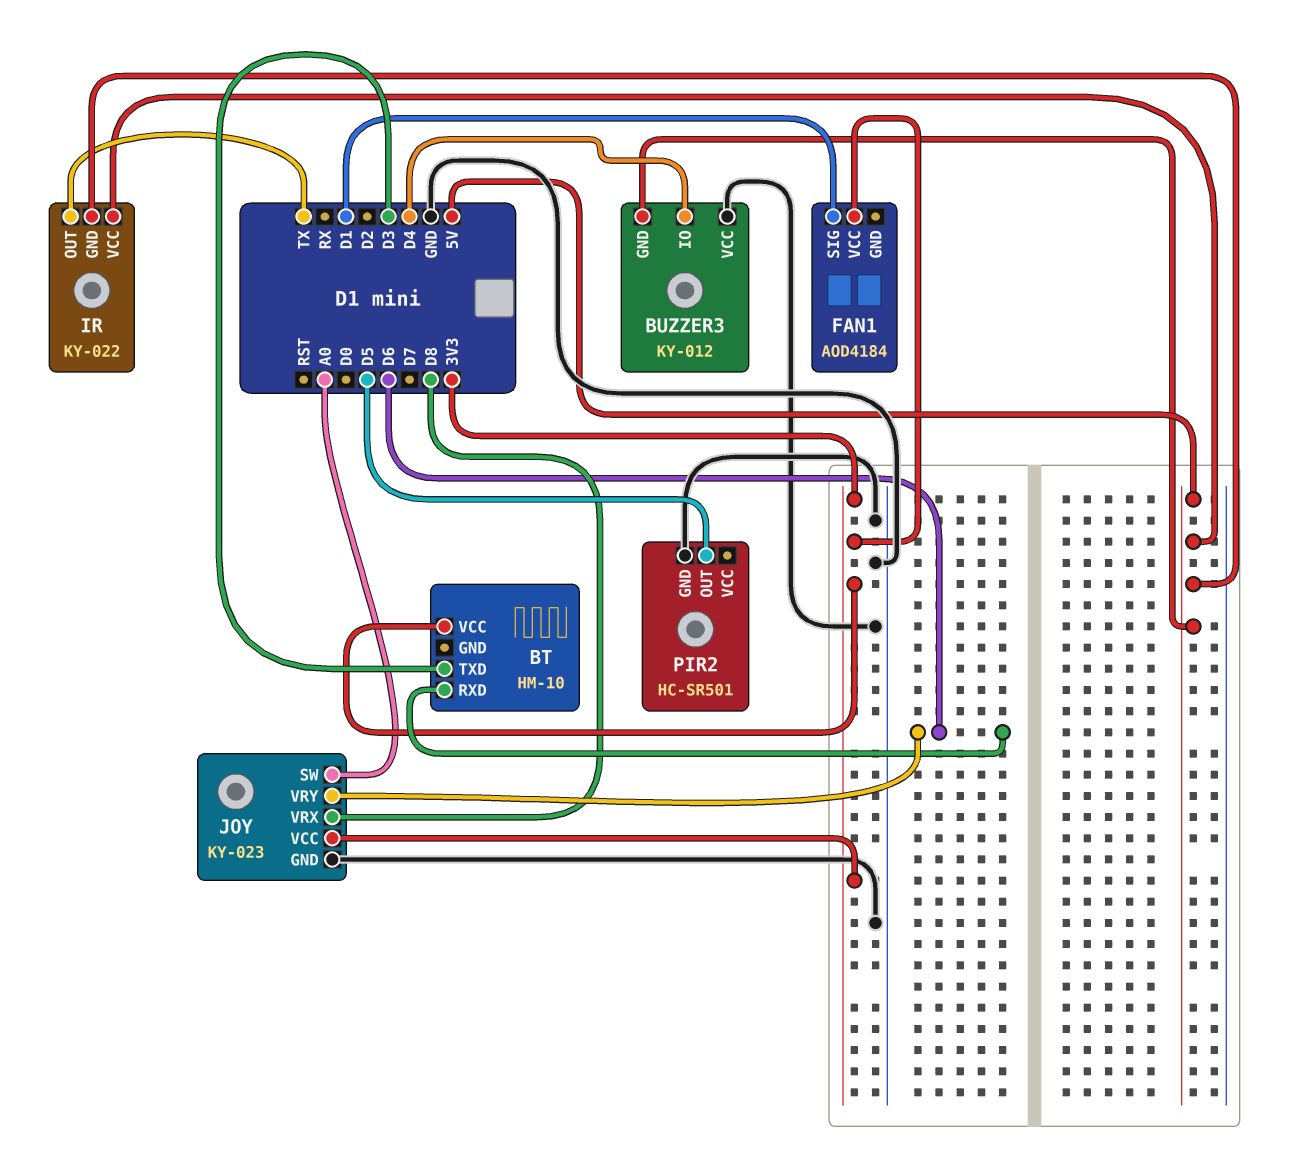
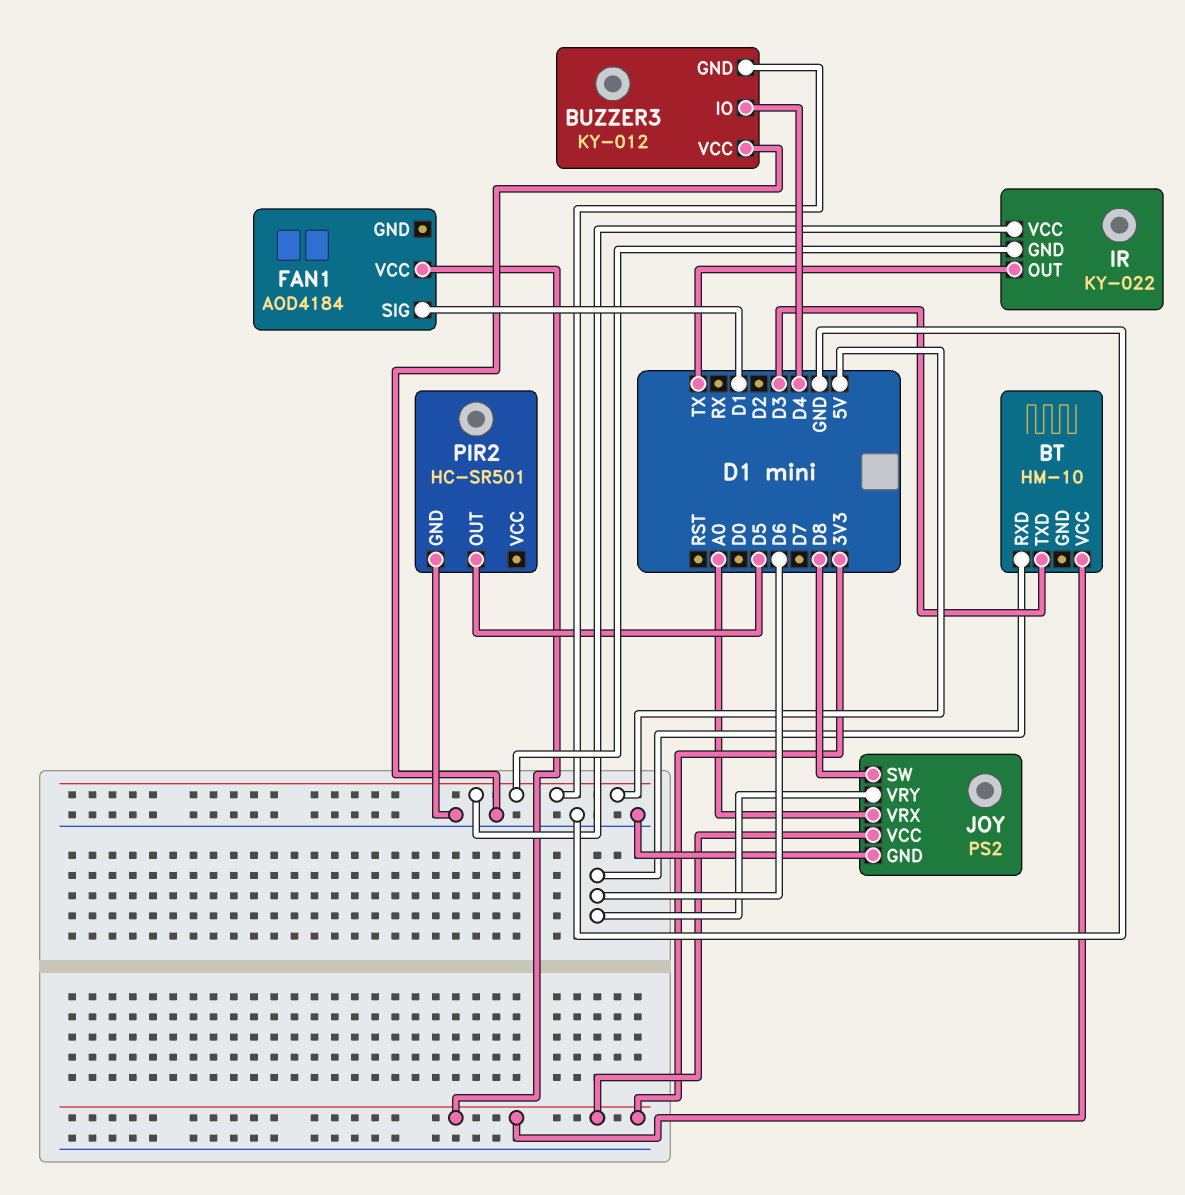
JOY: KY-023 -> PS2
JOY pin SW: A0 -> D8
JOY pin VRX: D8 -> A0

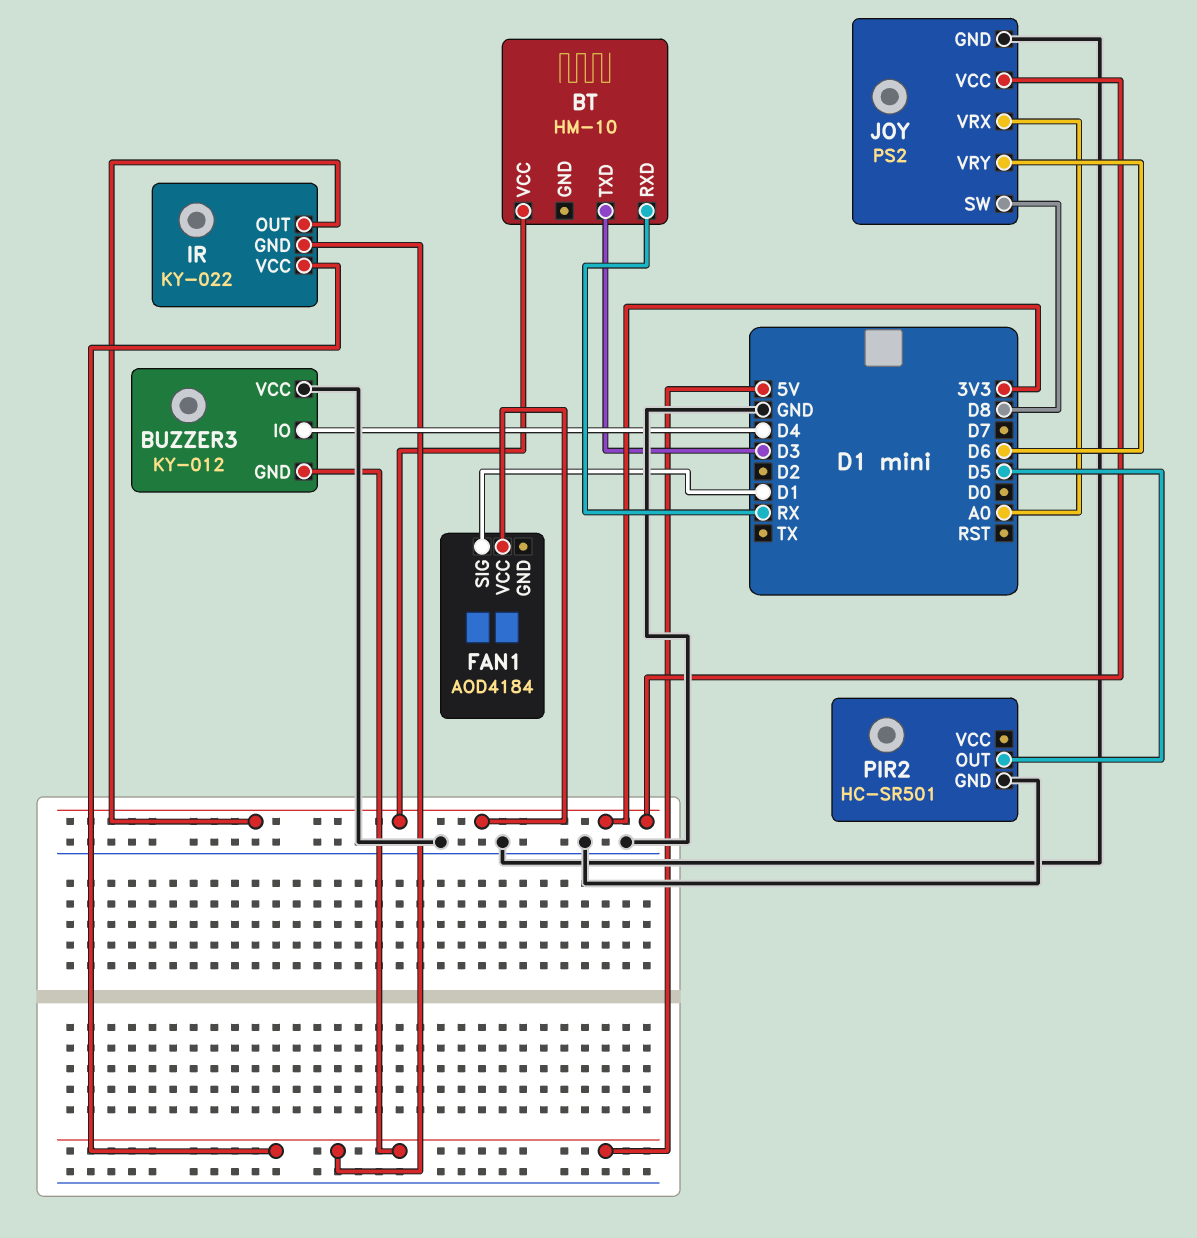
BT pin RXD: D6 -> RX
IR pin OUT: TX -> 3V3

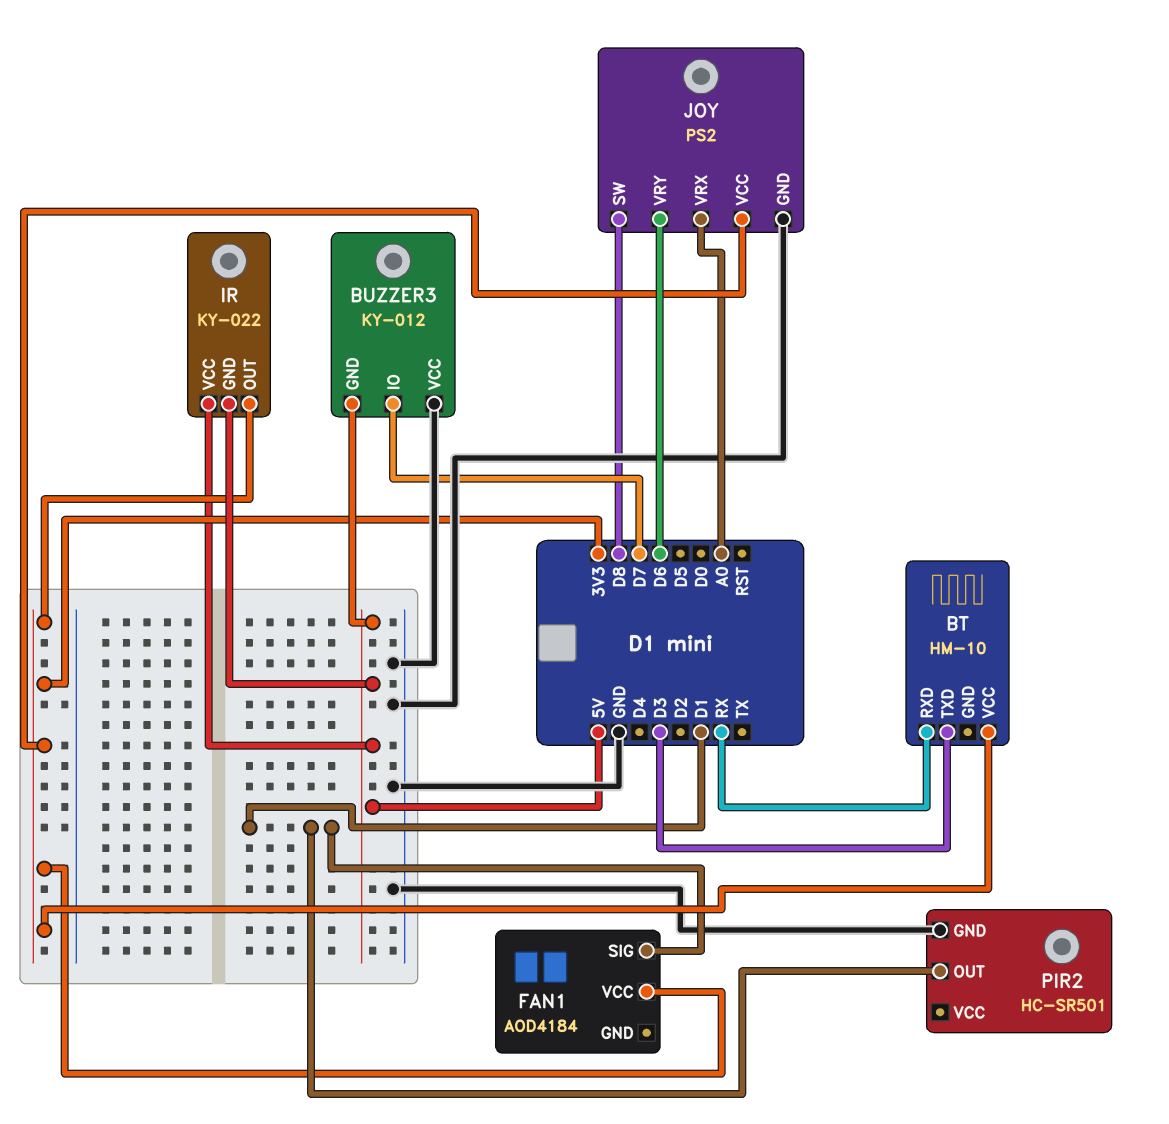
BUZZER3 pin IO: D4 -> D7
PIR2 pin OUT: D5 -> D1

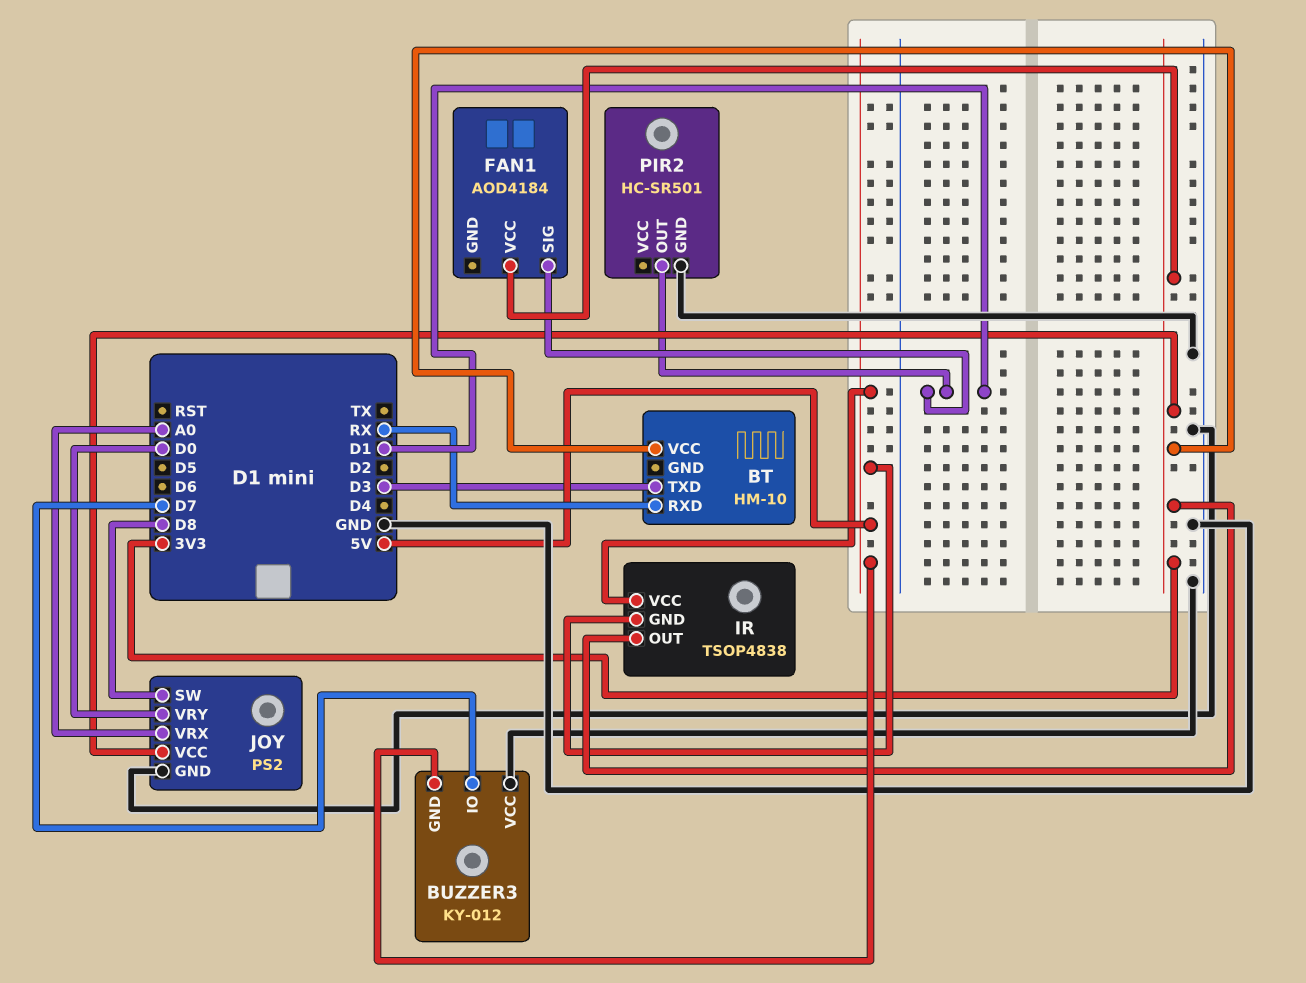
IR: KY-022 -> TSOP4838
JOY pin VRY: D6 -> D0

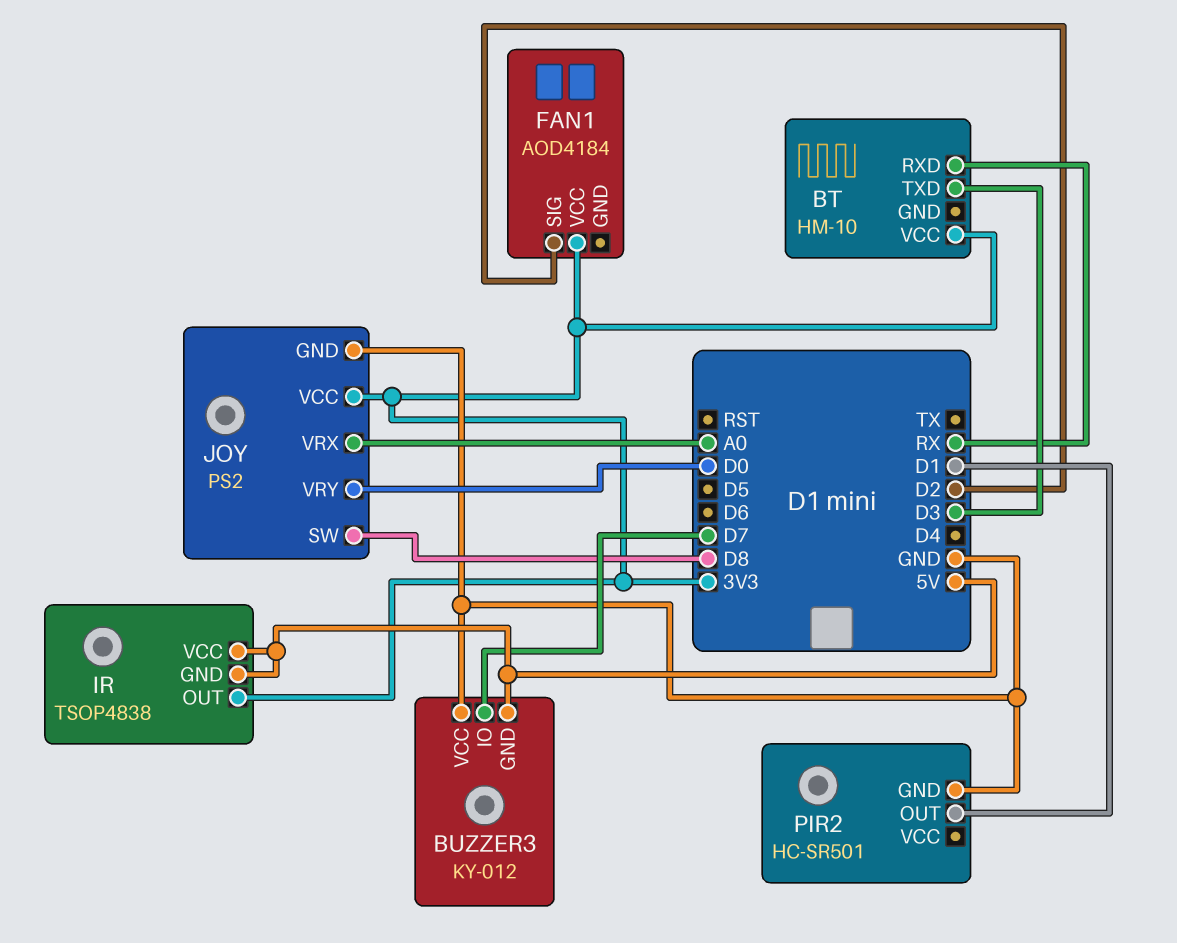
FAN1 pin SIG: D1 -> D2

